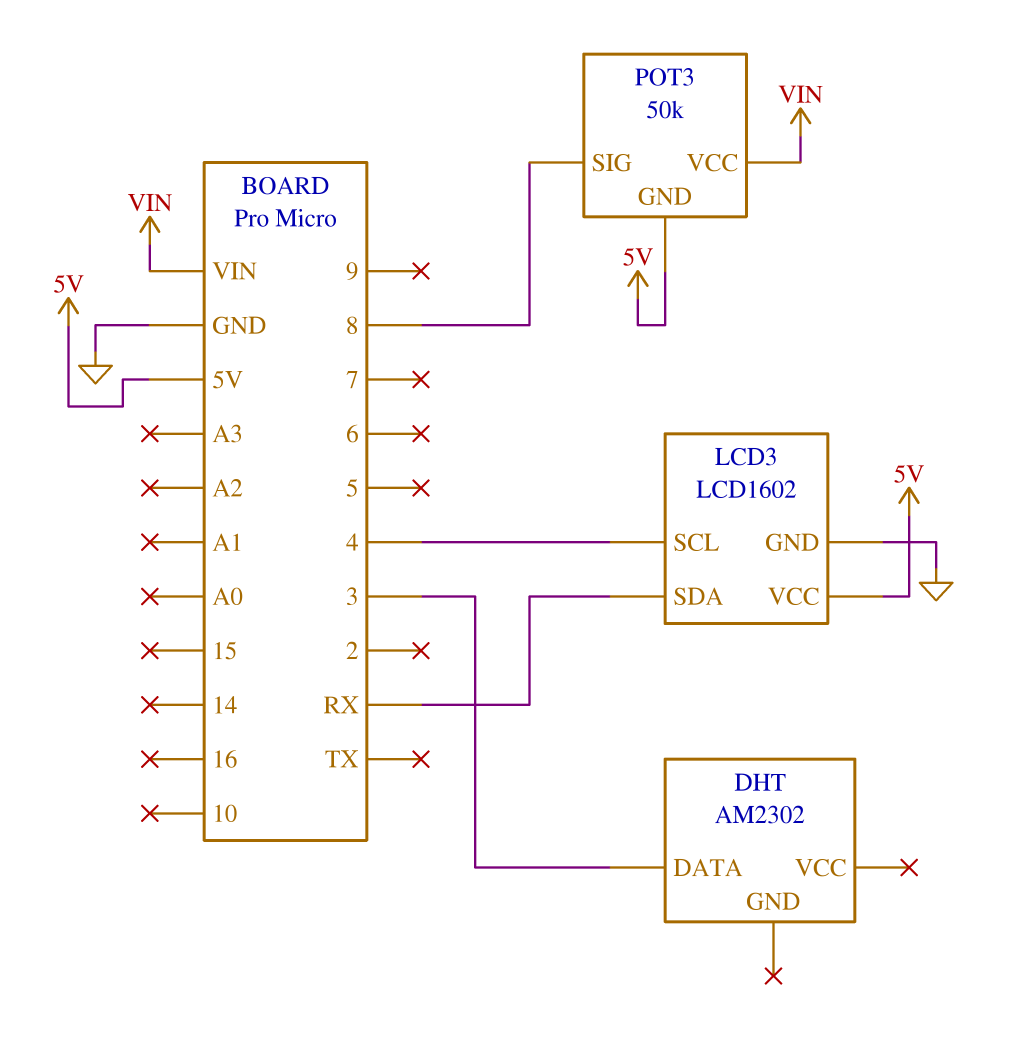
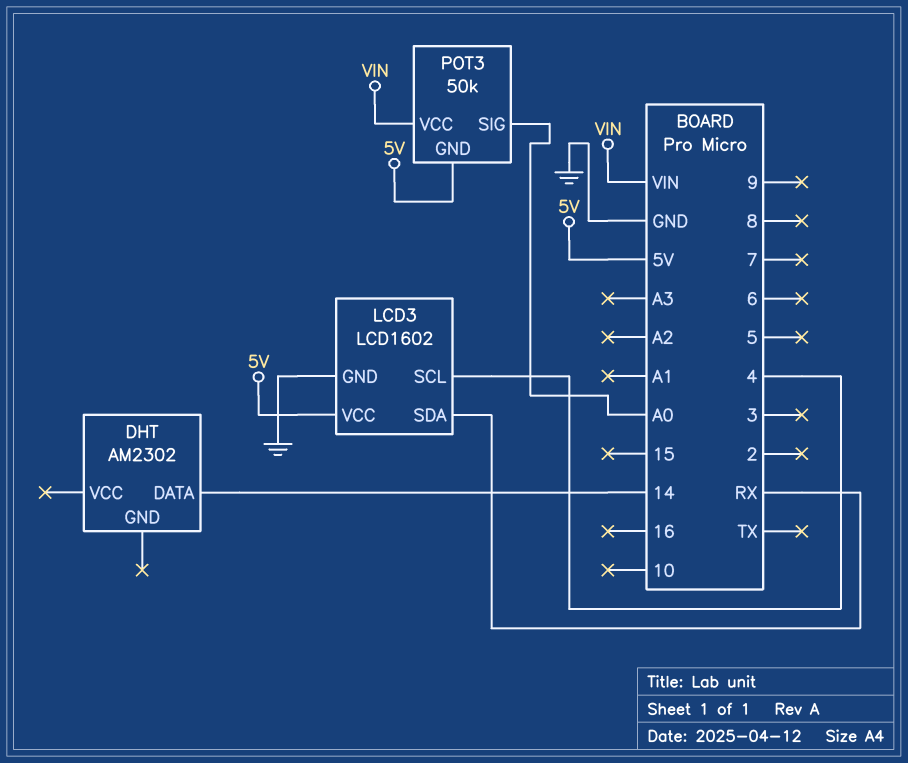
DHT pin DATA: 3 -> 14
POT3 pin SIG: 8 -> A0

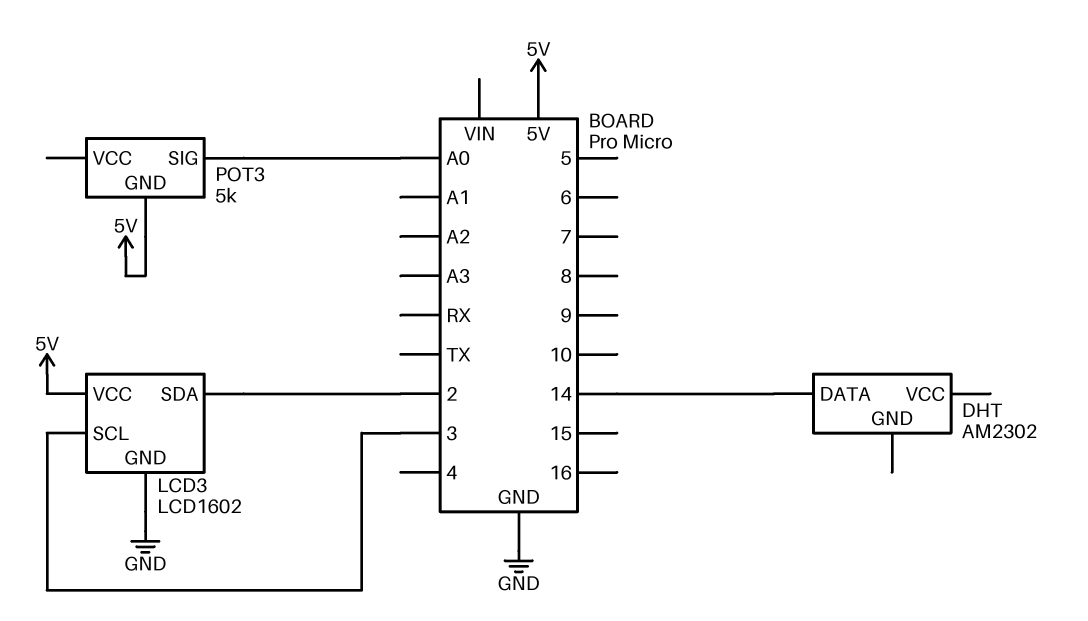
LCD3 pin SCL: 4 -> 3
LCD3 pin SDA: RX -> 2
POT3: 50k -> 5k
POT3 pin VCC: VIN -> none

